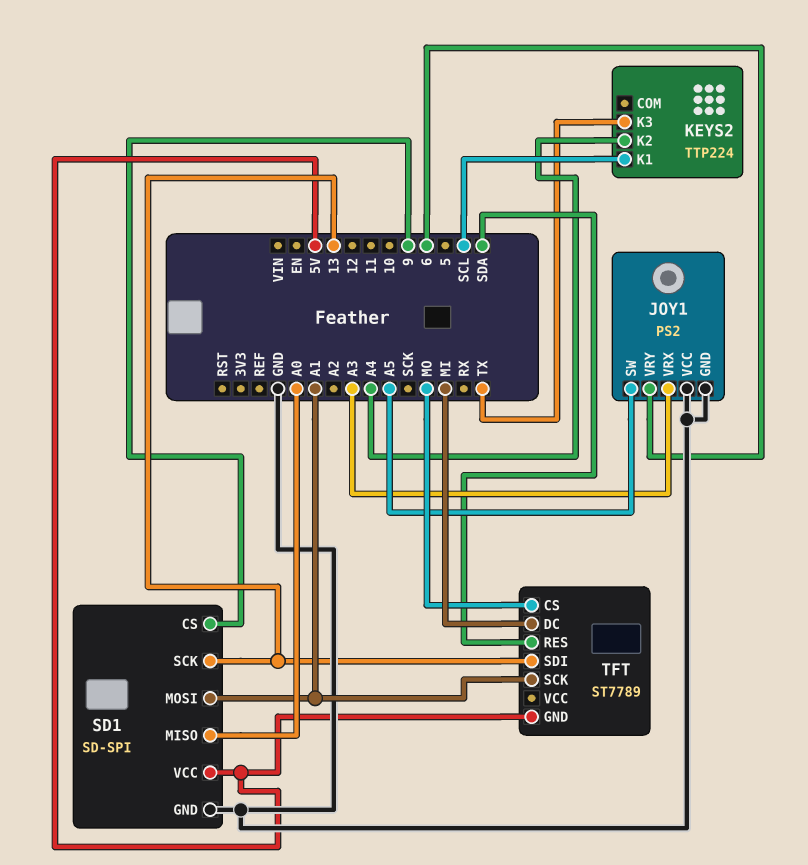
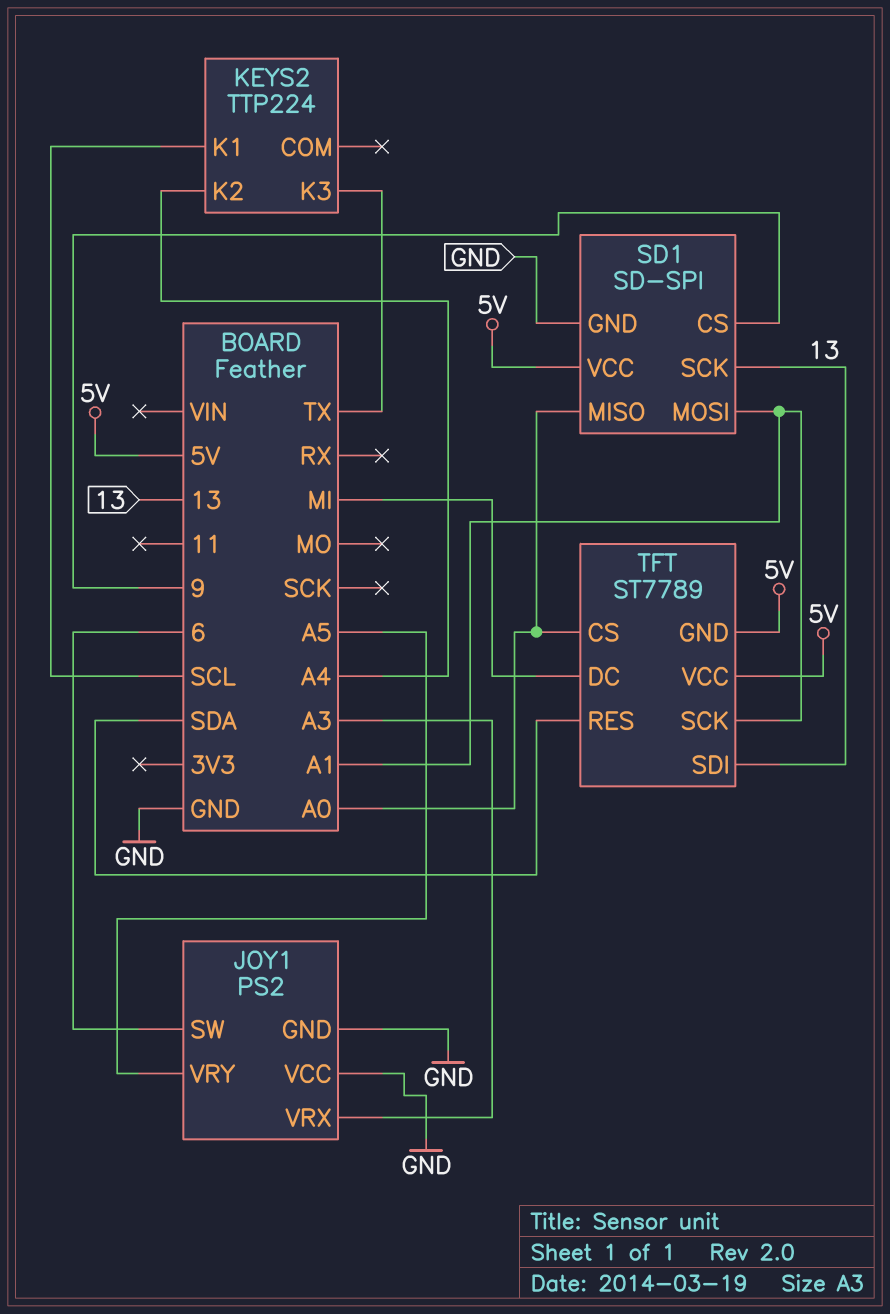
JOY1 pin SW: A5 -> 6
JOY1 pin VRY: 6 -> A5
TFT pin CS: MO -> A0
TFT pin VCC: none -> 5V

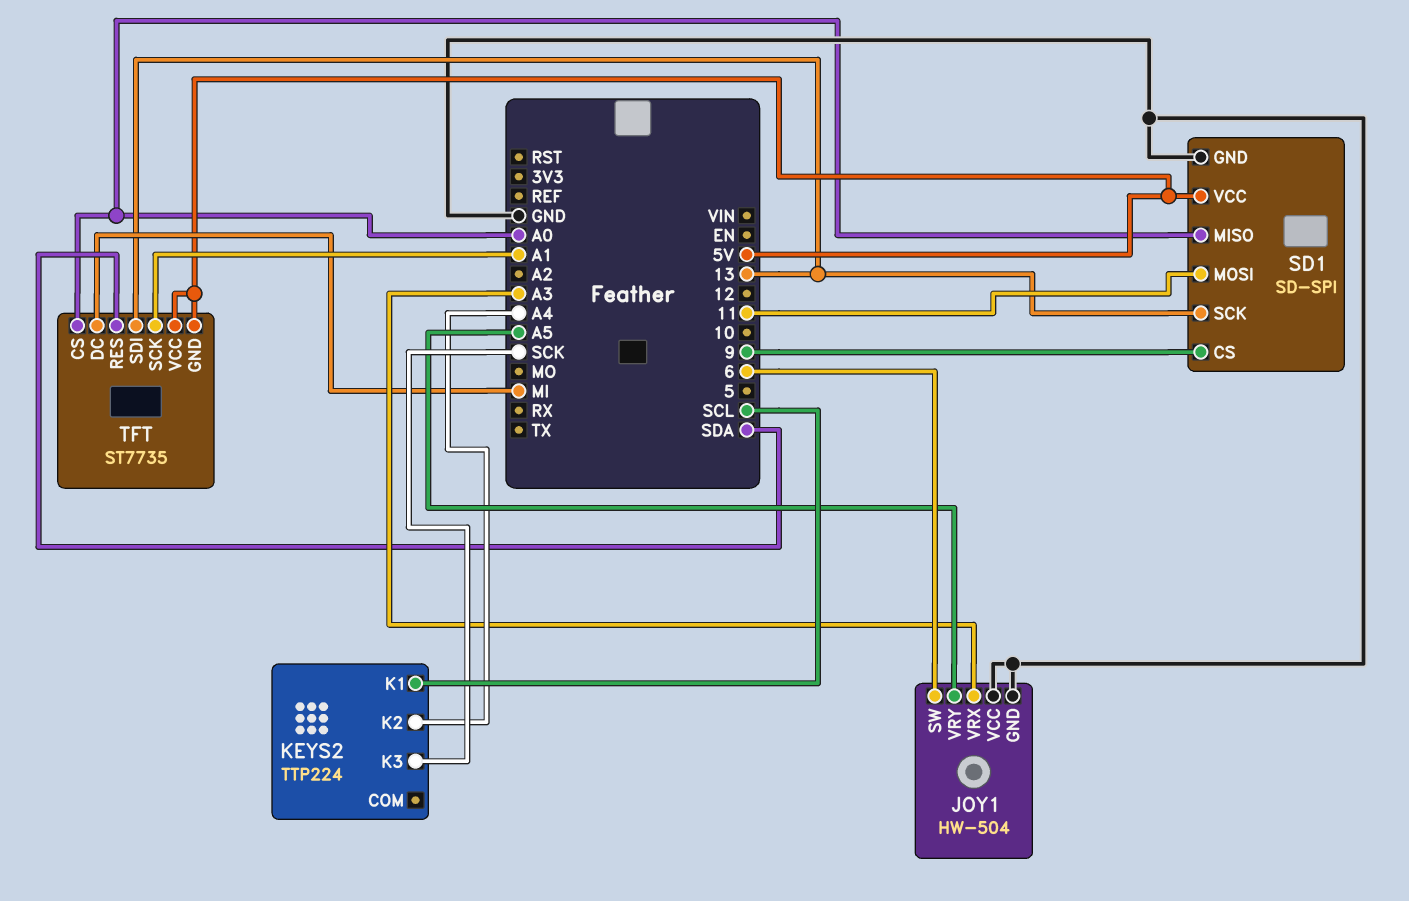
JOY1: PS2 -> HW-504
KEYS2 pin K3: TX -> SCK
SD1 pin MOSI: A1 -> 11
TFT: ST7789 -> ST7735

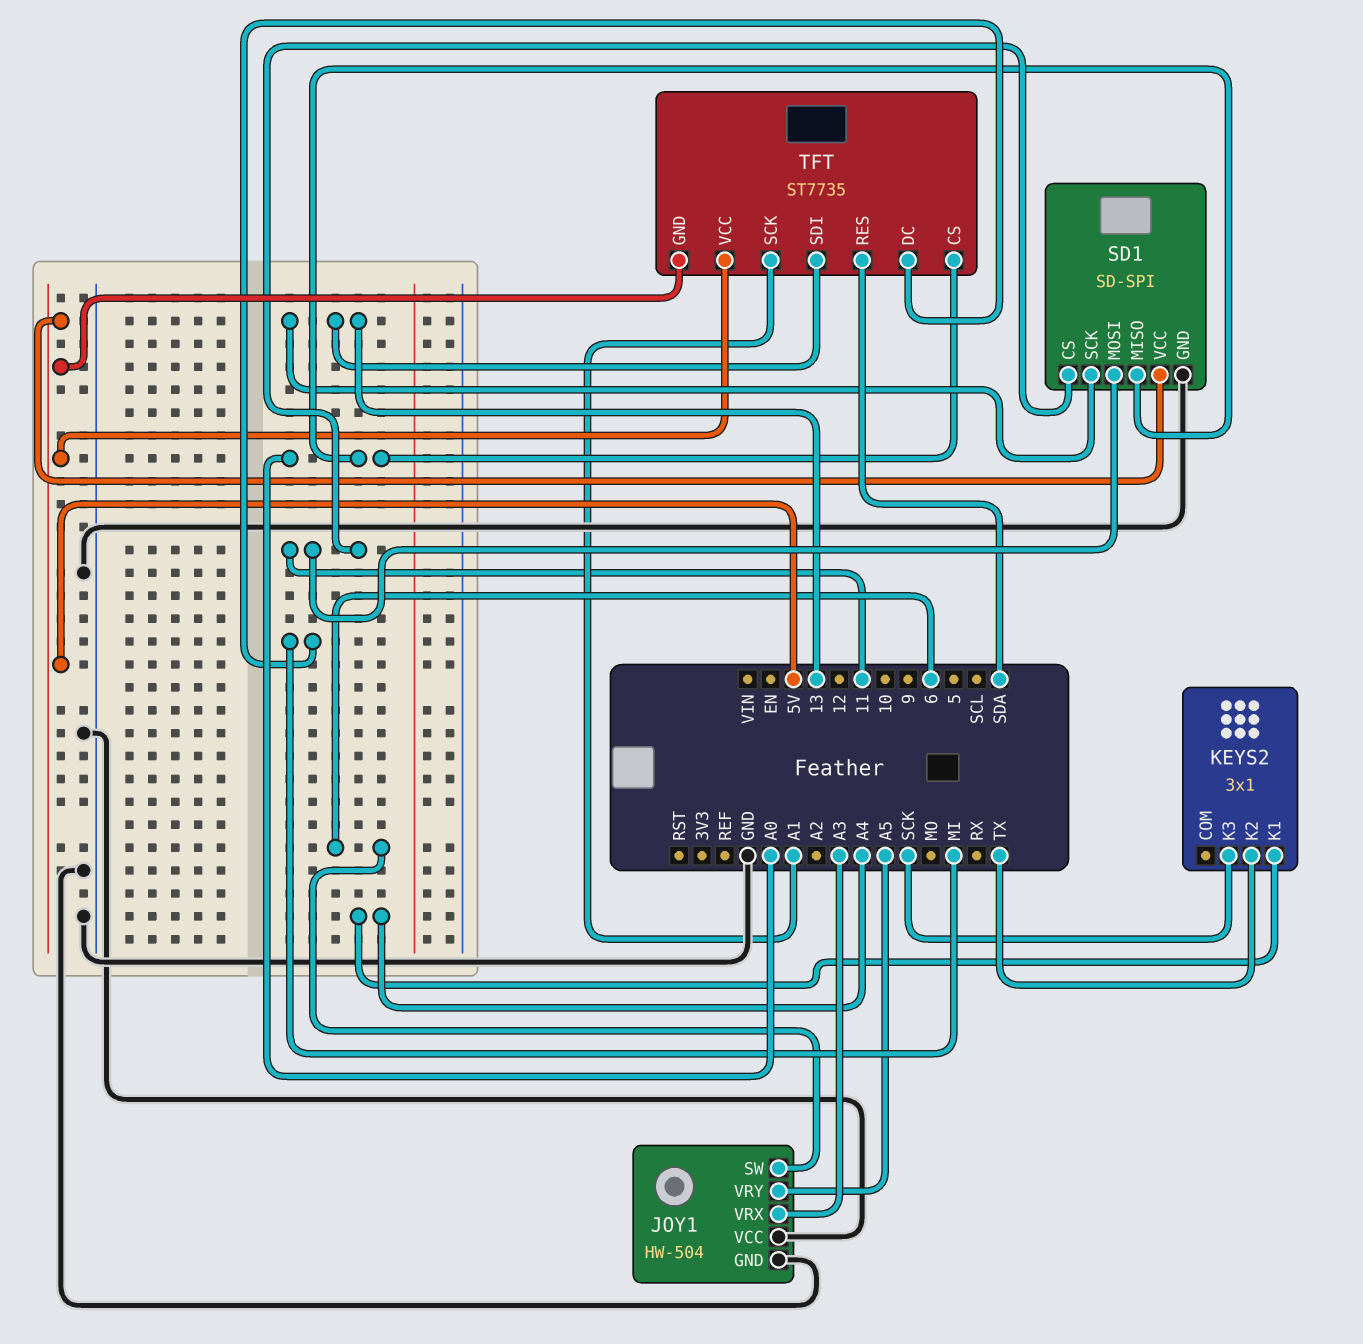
KEYS2: TTP224 -> 3x1
KEYS2 pin K1: SCL -> A4
KEYS2 pin K2: A4 -> TX
SD1 pin CS: 9 -> 11

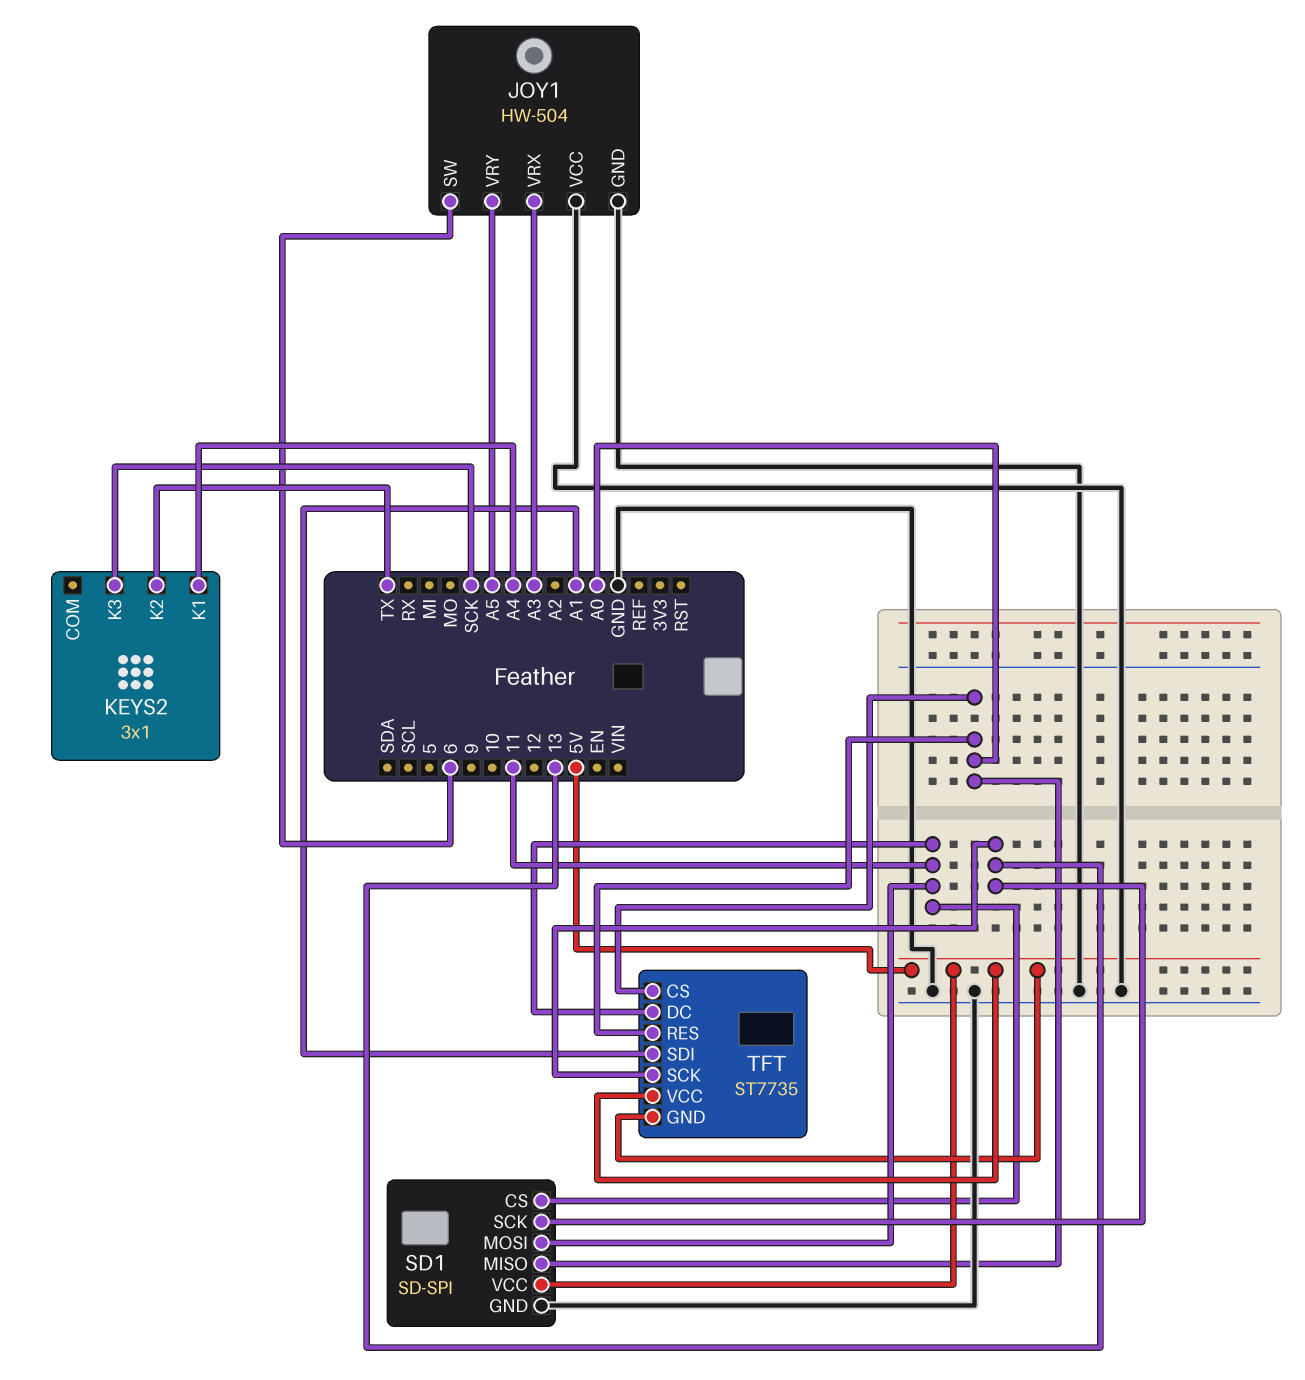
TFT pin DC: MI -> 11
TFT pin RES: SDA -> A0
TFT pin SCK: A1 -> 13
TFT pin SDI: 13 -> A1

